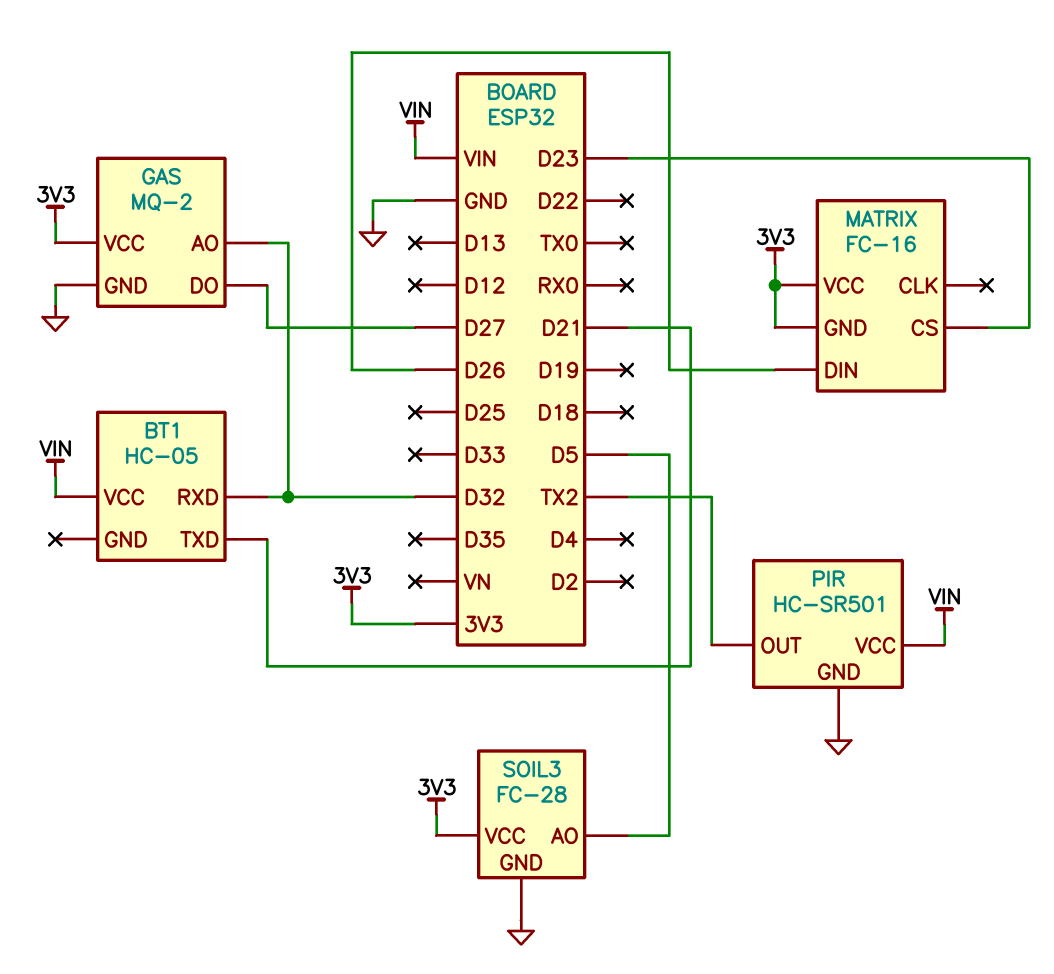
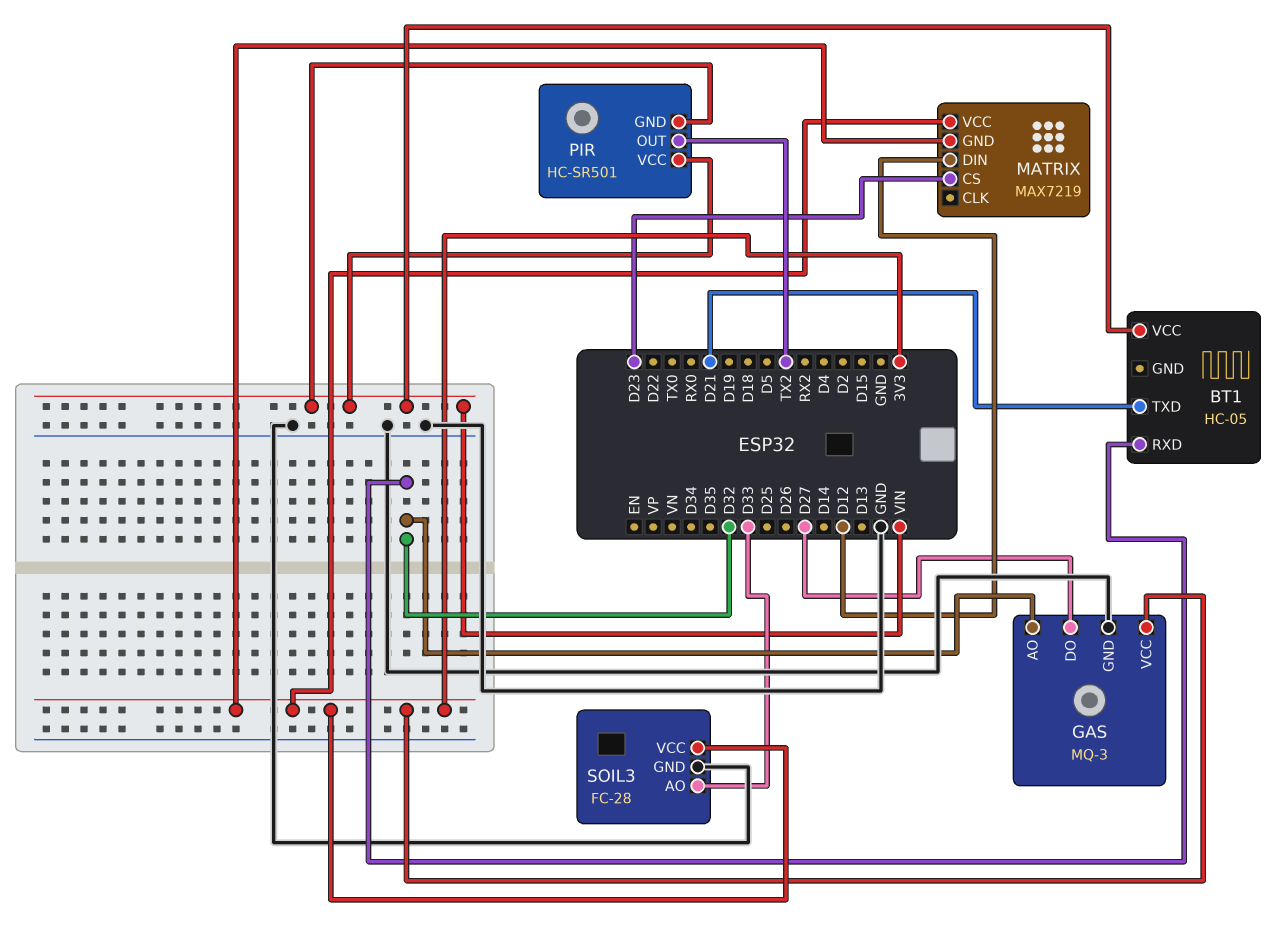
GAS: MQ-2 -> MQ-3
MATRIX: FC-16 -> MAX7219
MATRIX pin DIN: D26 -> D12
PIR pin GND: GND -> VIN
SOIL3 pin AO: D5 -> D33

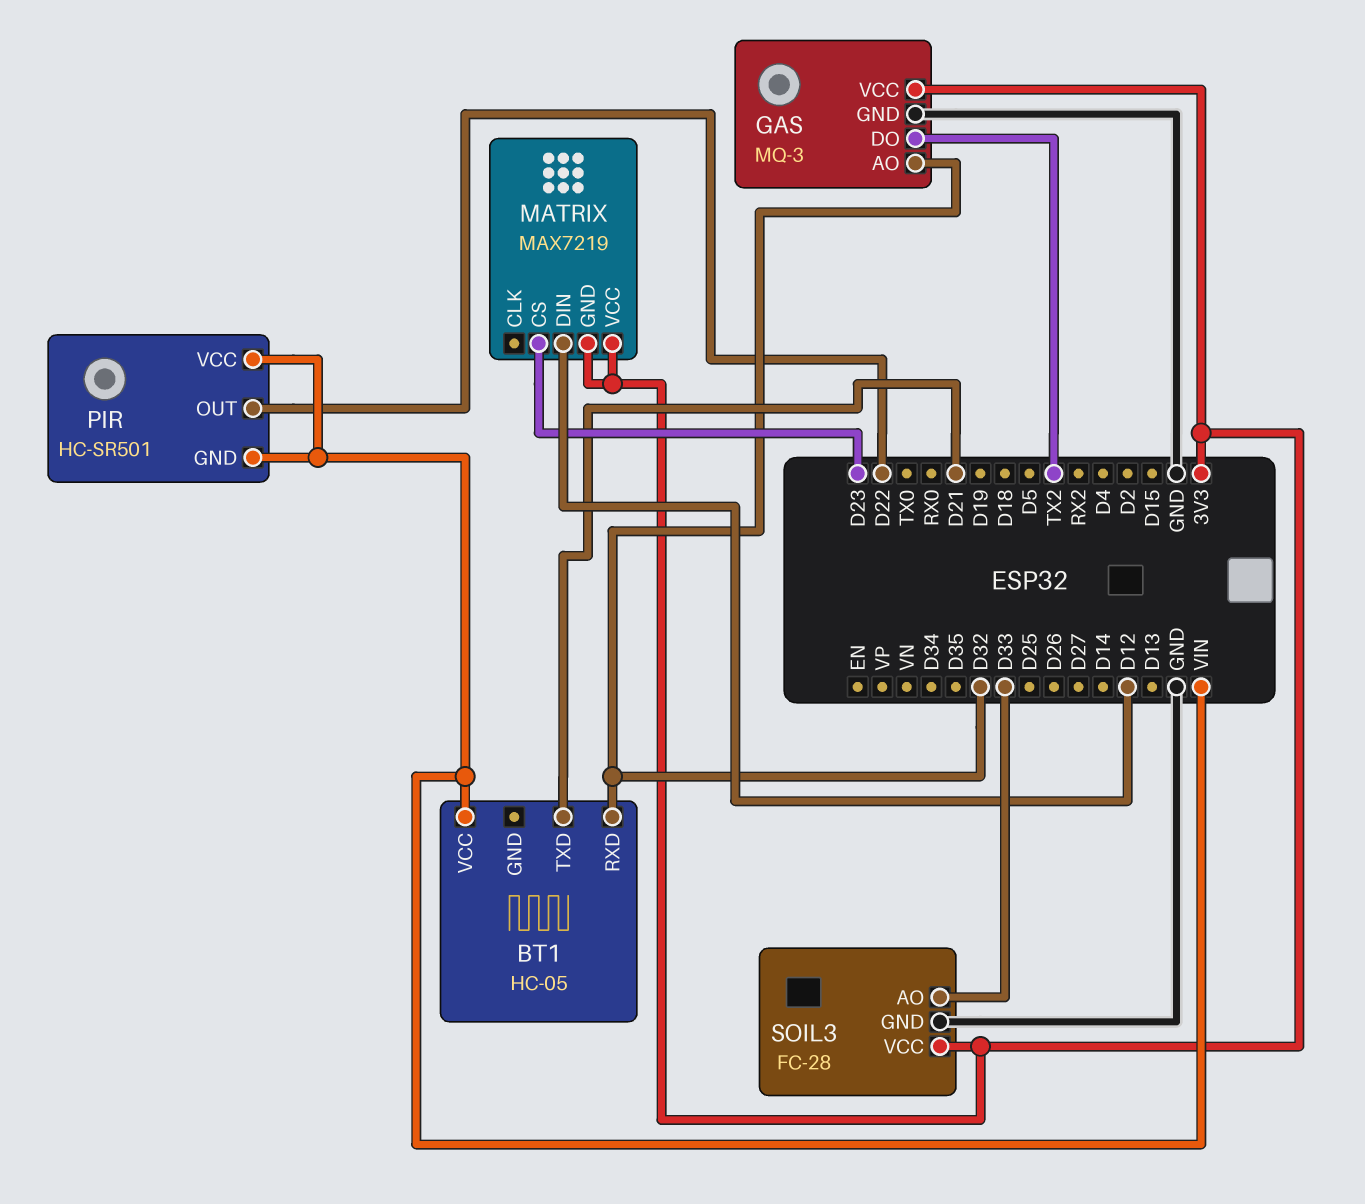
GAS pin DO: D27 -> TX2
PIR pin OUT: TX2 -> D22

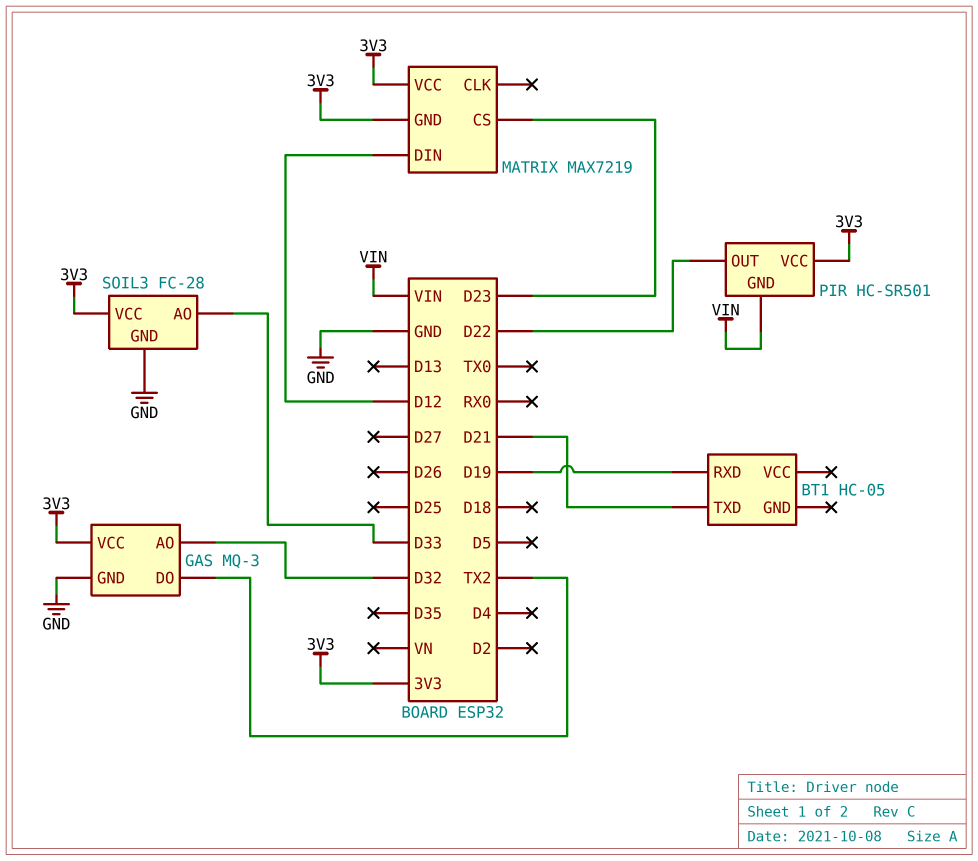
BT1 pin RXD: D32 -> D19
BT1 pin VCC: VIN -> none
PIR pin VCC: VIN -> 3V3

